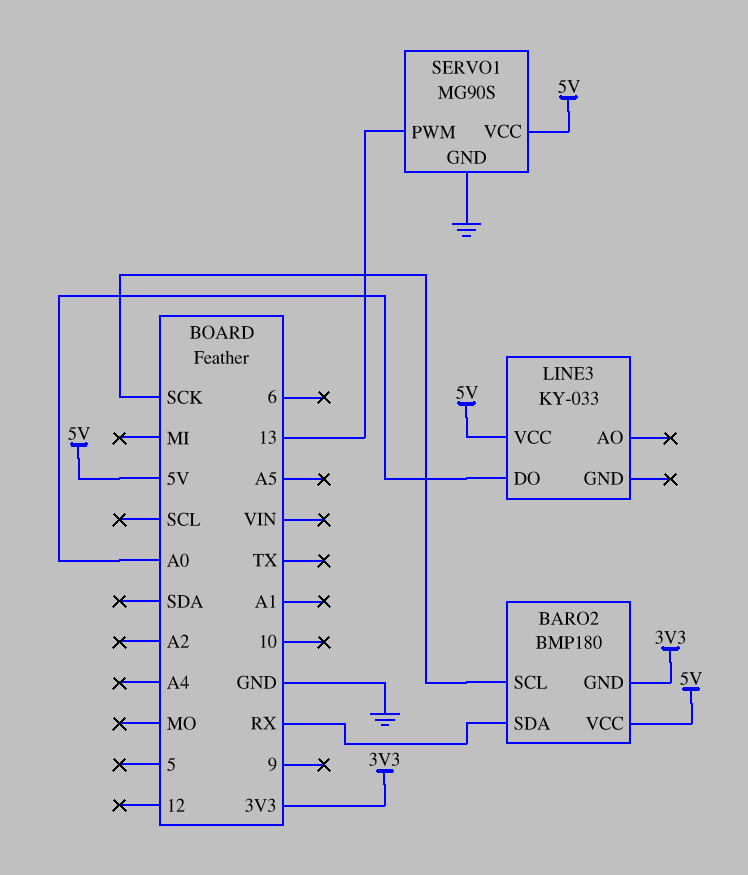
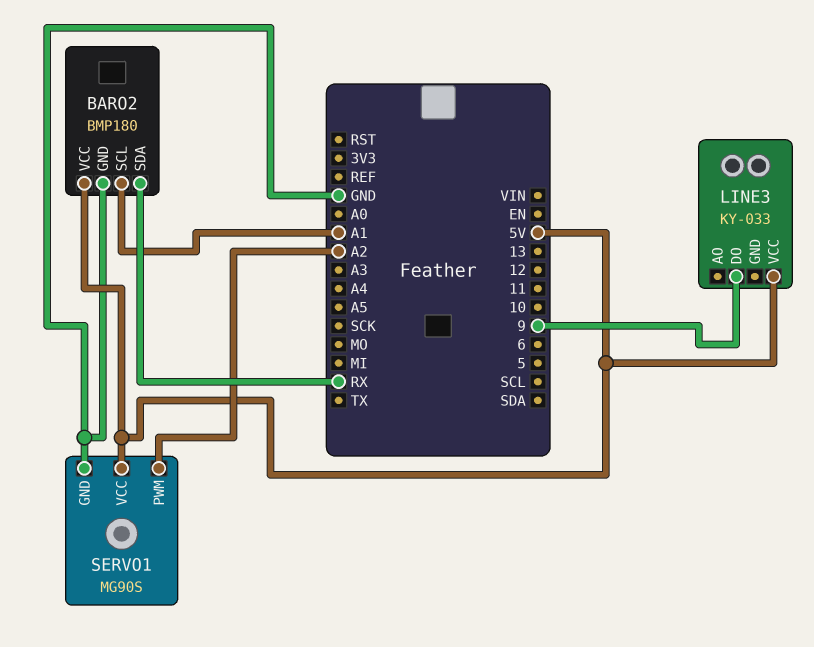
BARO2 pin GND: 3V3 -> GND
BARO2 pin SCL: SCK -> A1
LINE3 pin DO: A0 -> 9
SERVO1 pin PWM: 13 -> A2

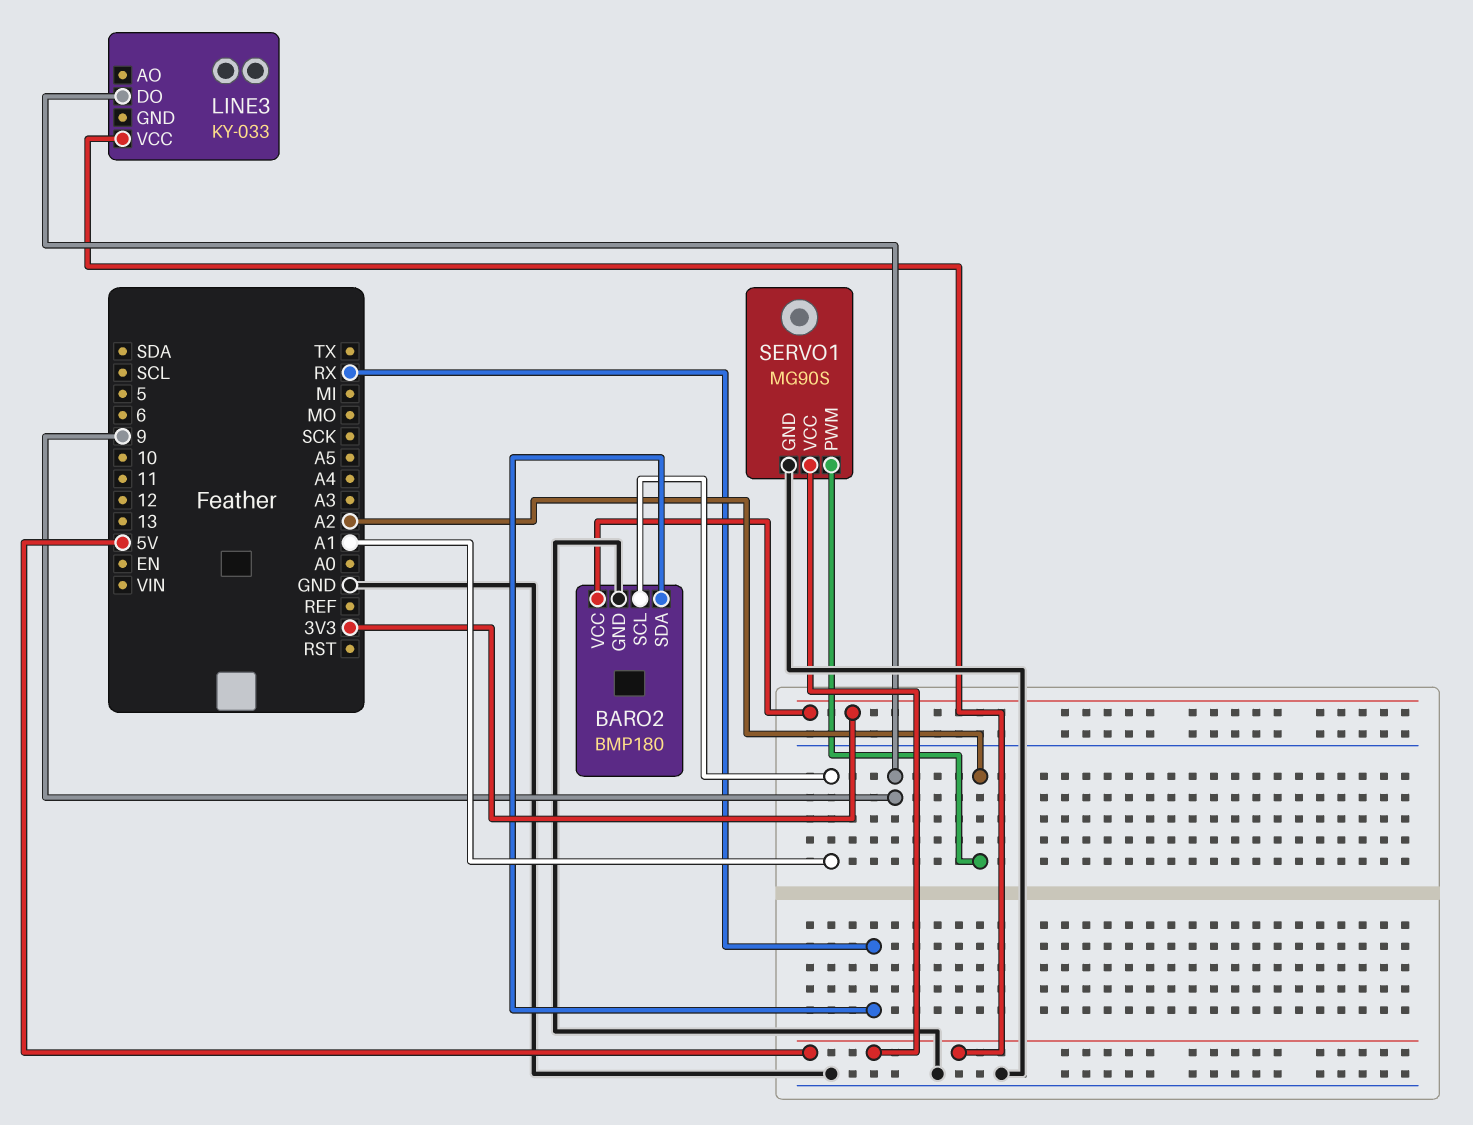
BARO2 pin VCC: 5V -> 3V3

